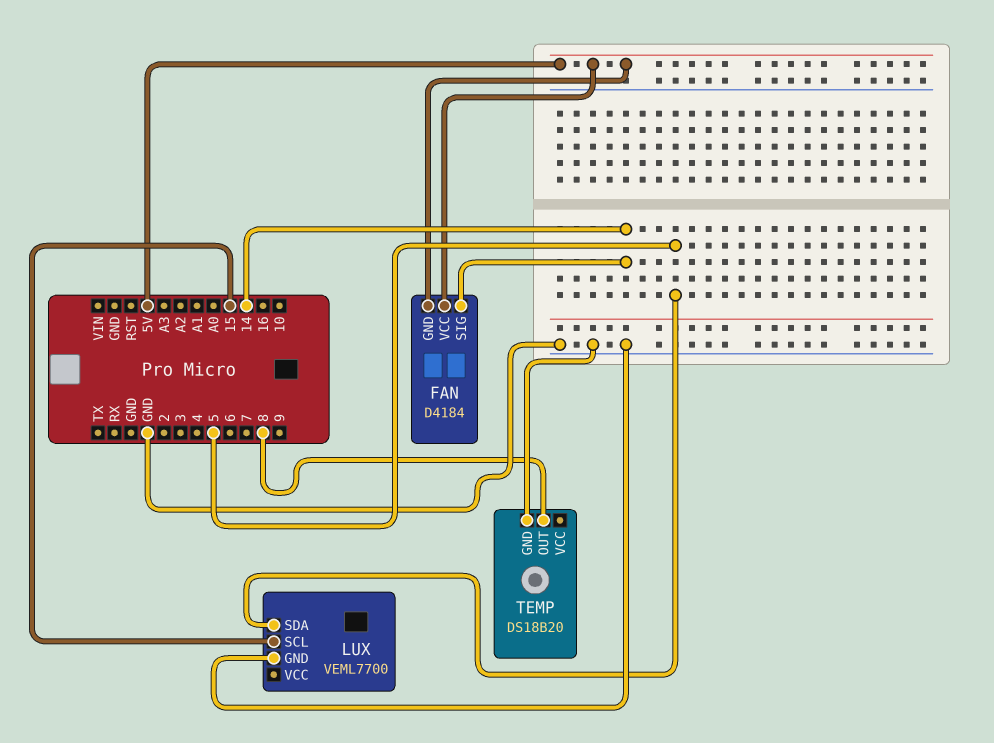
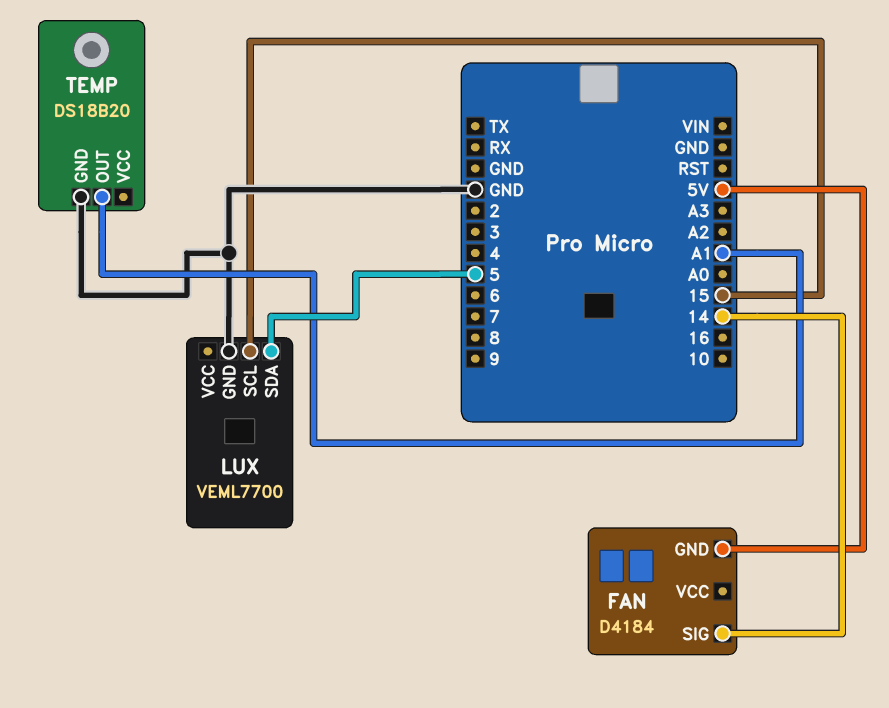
FAN pin VCC: 5V -> none
TEMP pin OUT: 8 -> A1

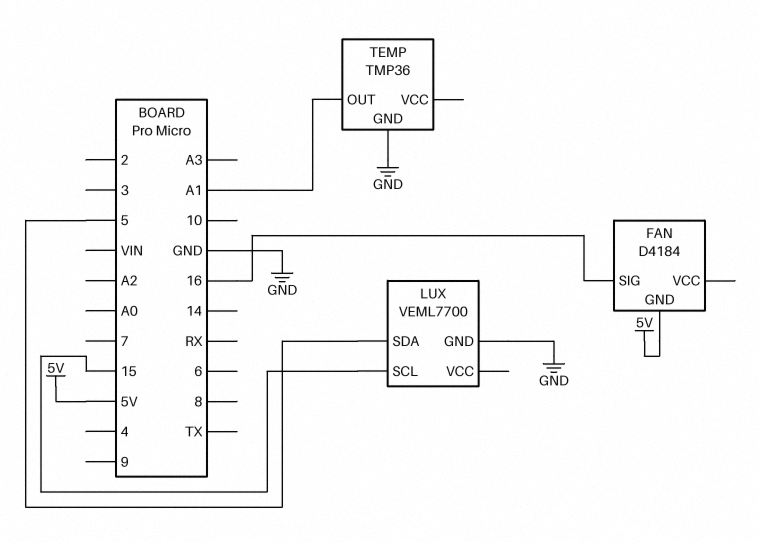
FAN pin SIG: 14 -> 16
TEMP: DS18B20 -> TMP36

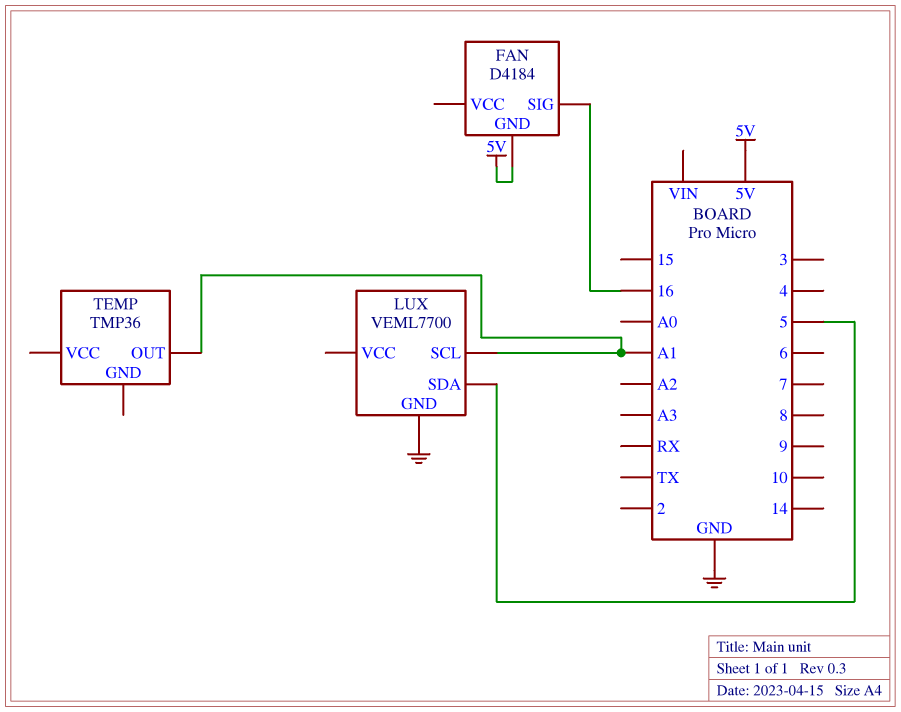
LUX pin SCL: 15 -> A1
TEMP pin GND: GND -> none

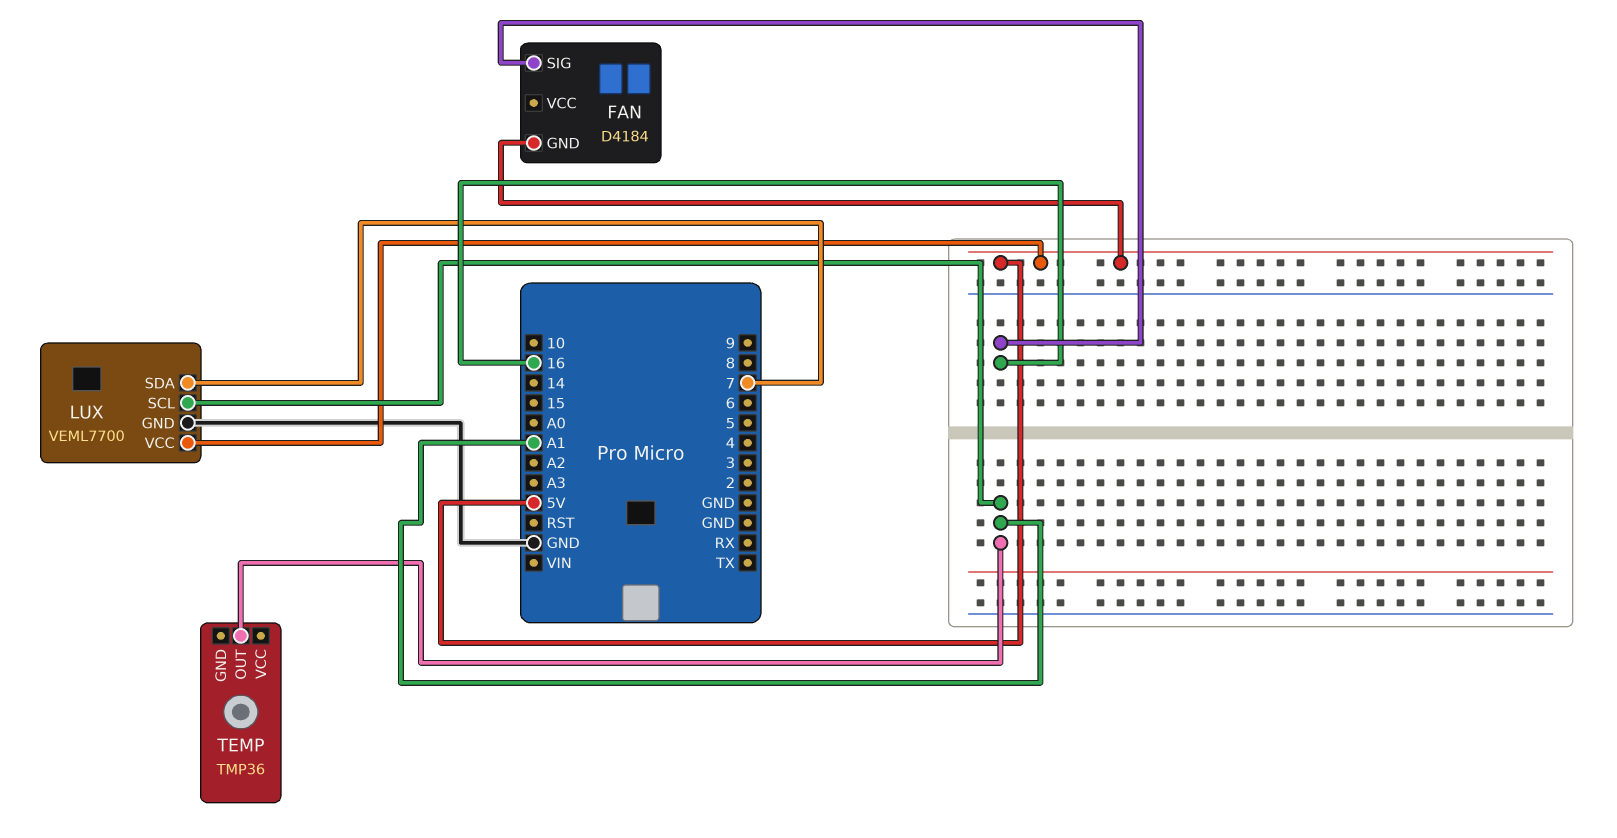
LUX pin SDA: 5 -> 7
LUX pin VCC: none -> 5V

